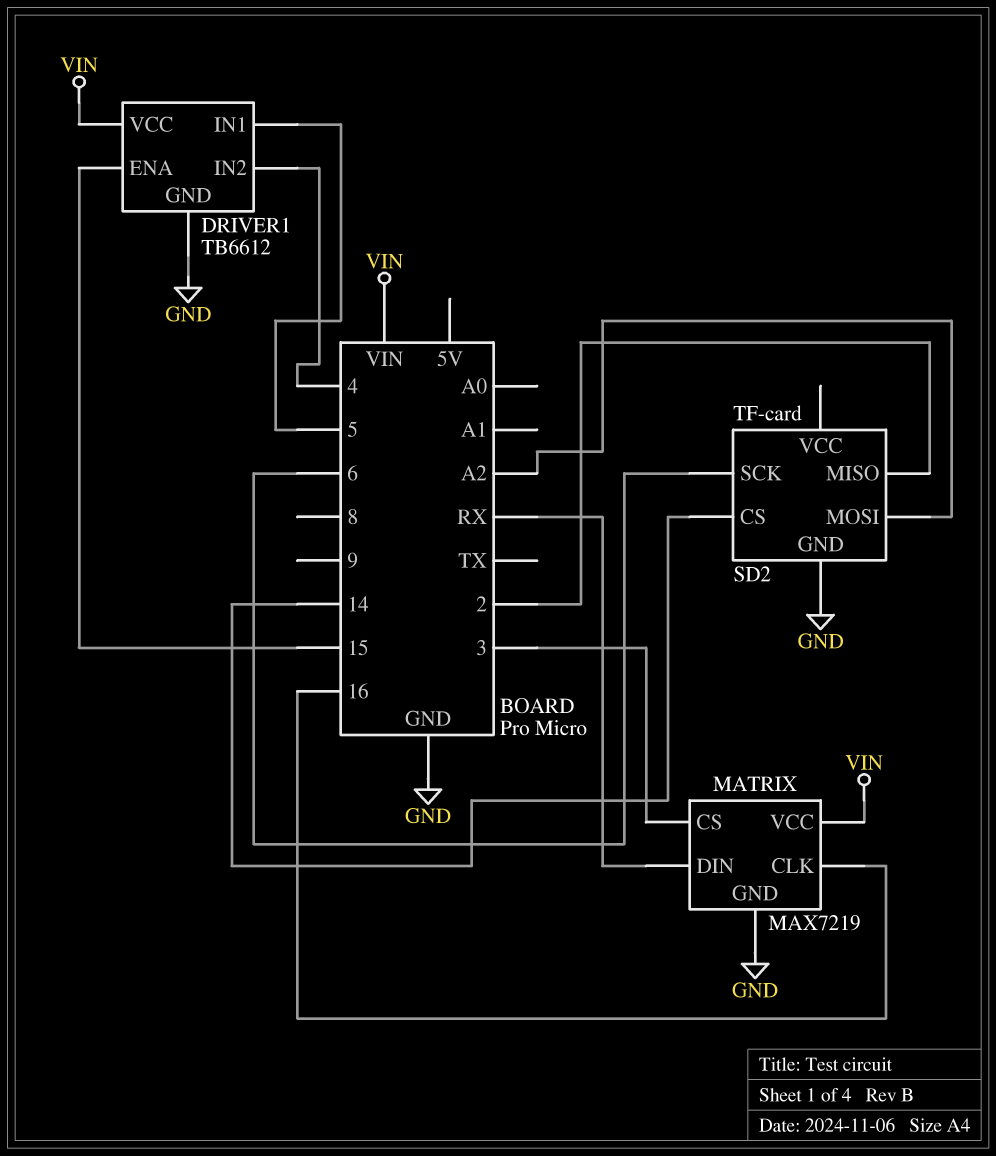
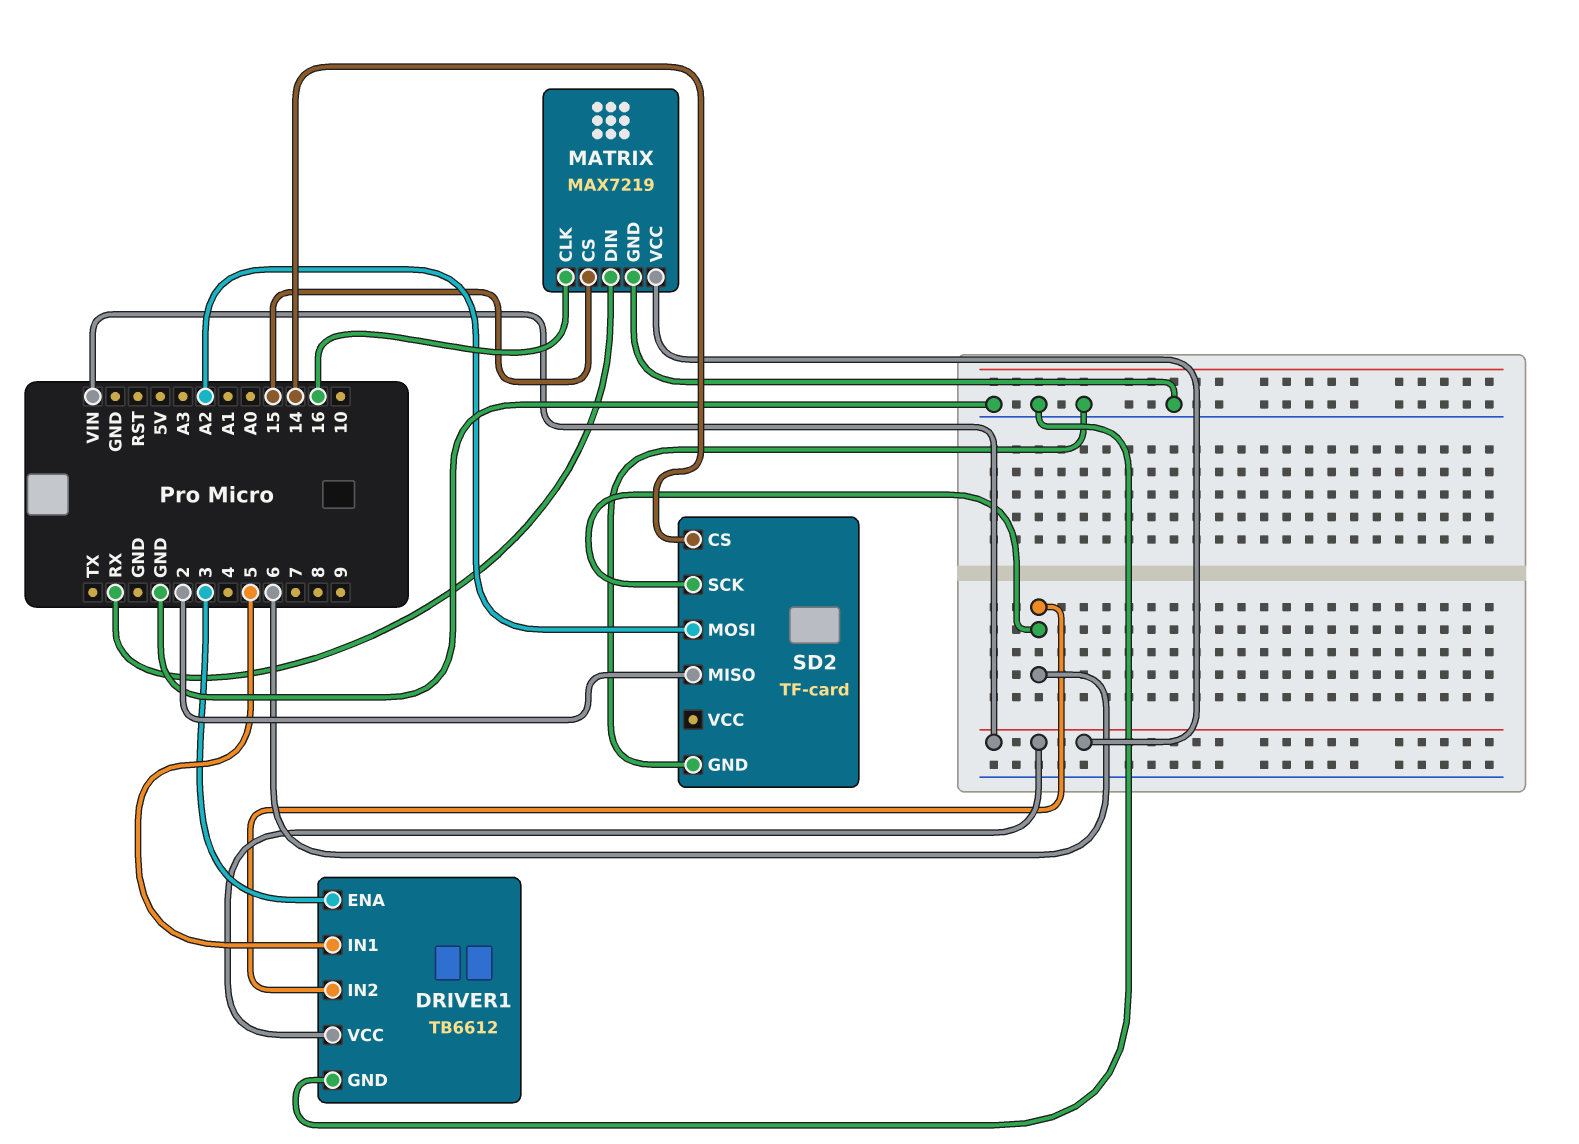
DRIVER1 pin ENA: 15 -> 3
DRIVER1 pin IN2: 4 -> 6
MATRIX pin CS: 3 -> 15

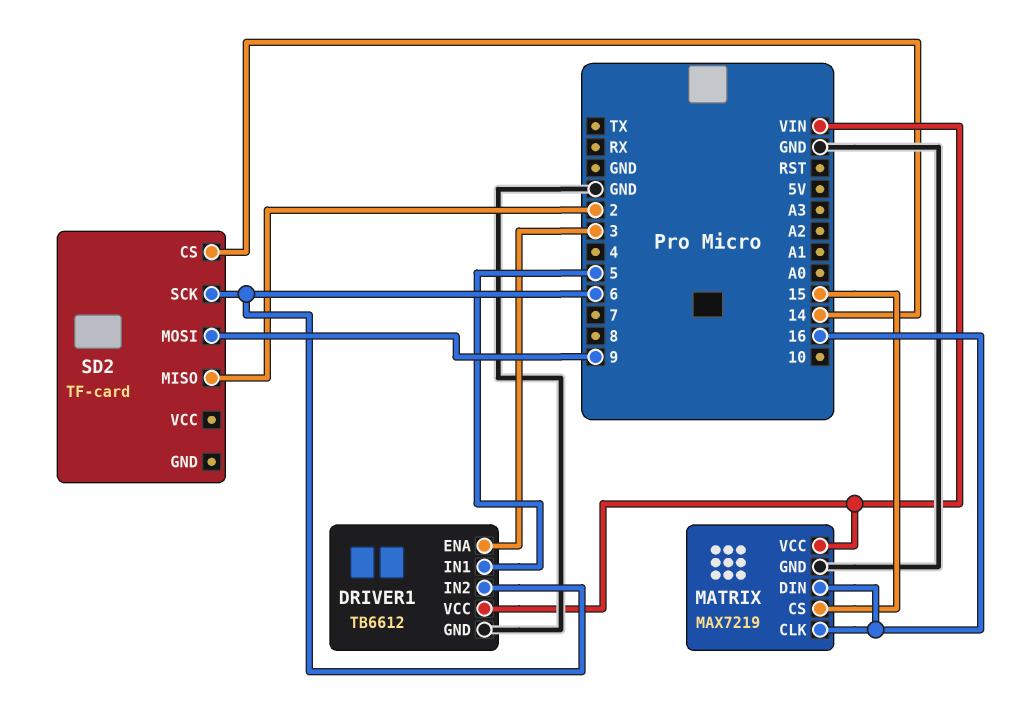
MATRIX pin DIN: RX -> 16
SD2 pin GND: GND -> none
SD2 pin MOSI: A2 -> 9

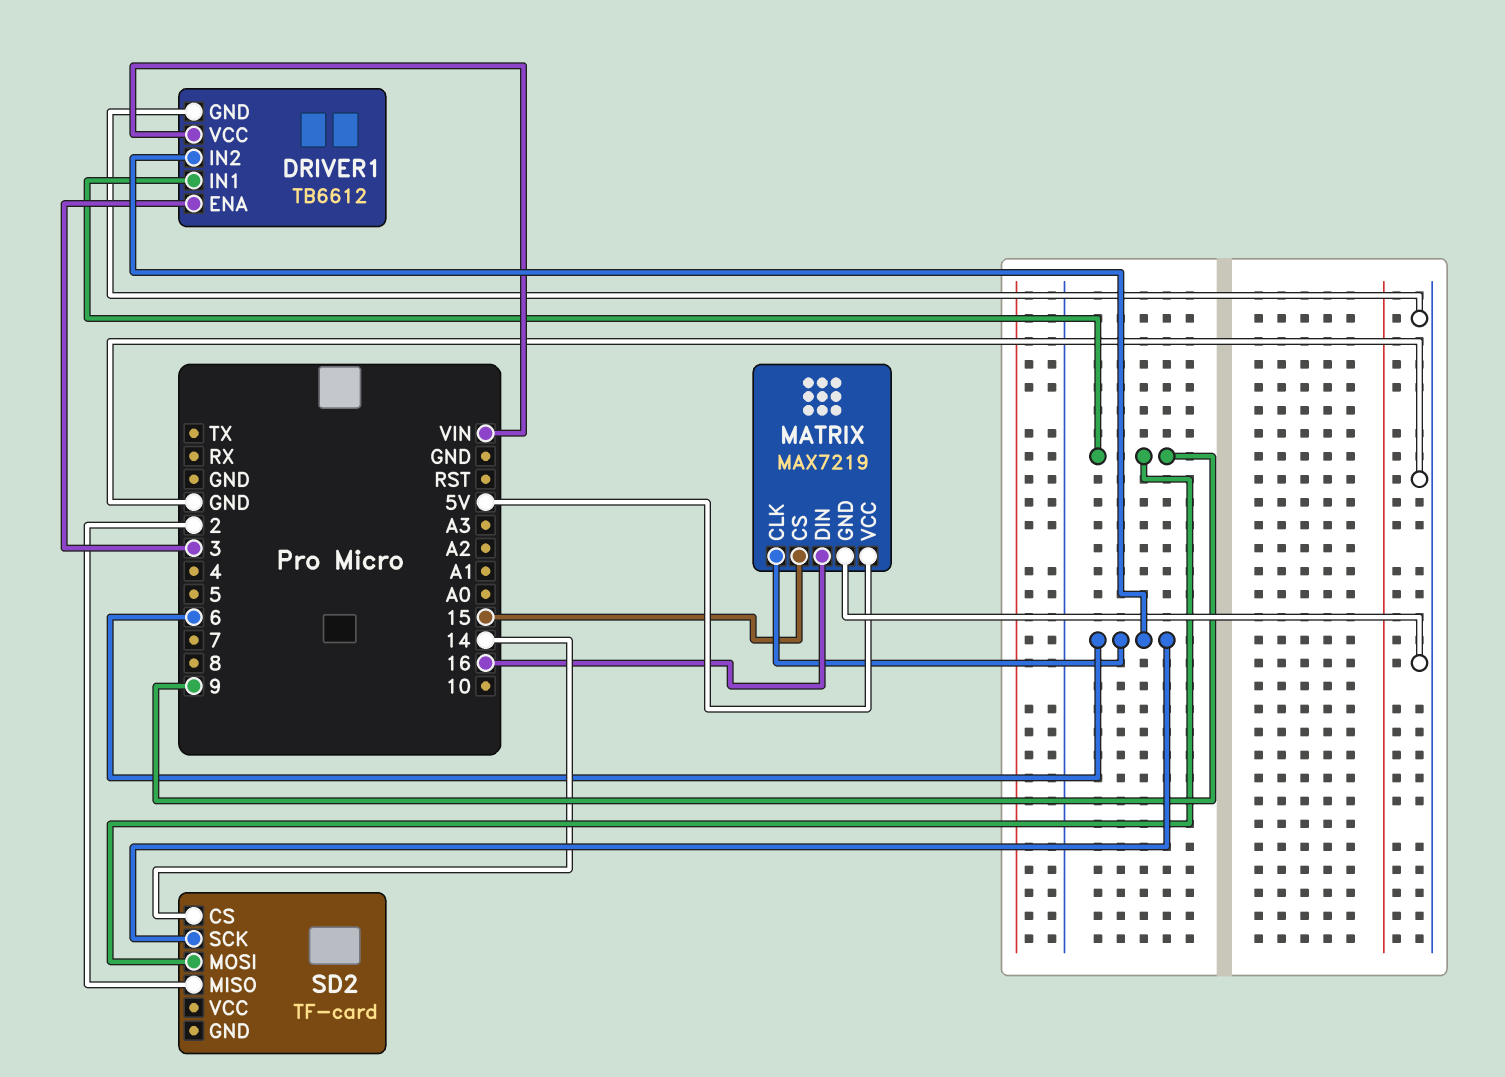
DRIVER1 pin IN1: 5 -> 9
MATRIX pin CLK: 16 -> 6
MATRIX pin VCC: VIN -> 5V

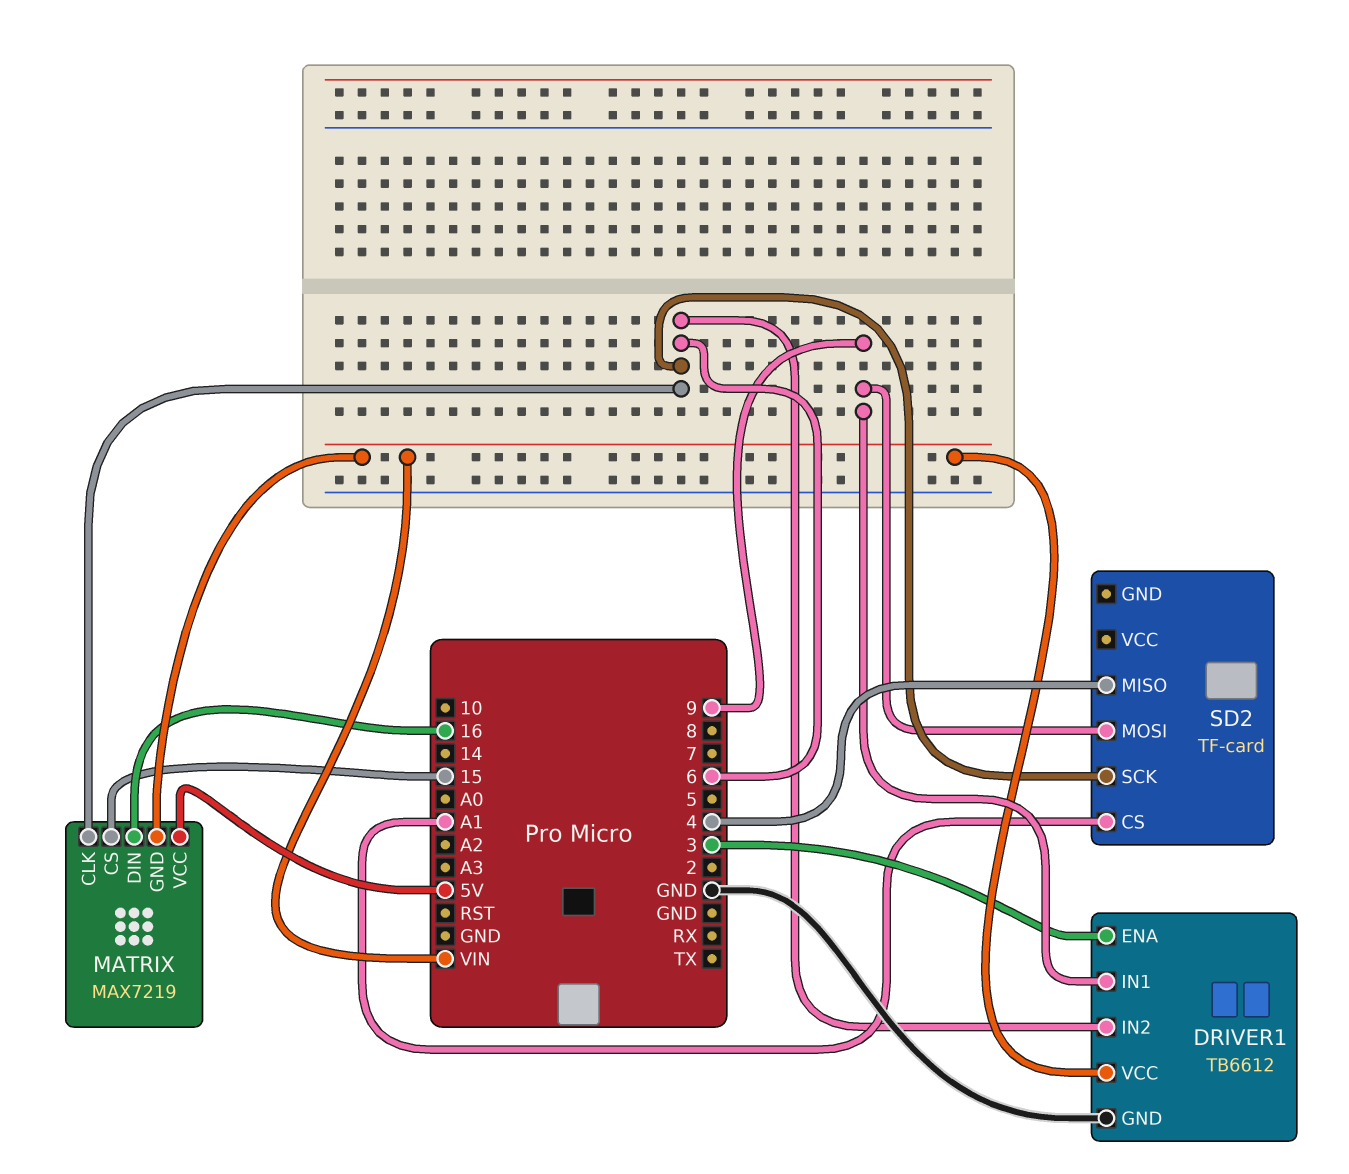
MATRIX pin GND: GND -> VIN
SD2 pin CS: 14 -> A1
SD2 pin MISO: 2 -> 4

